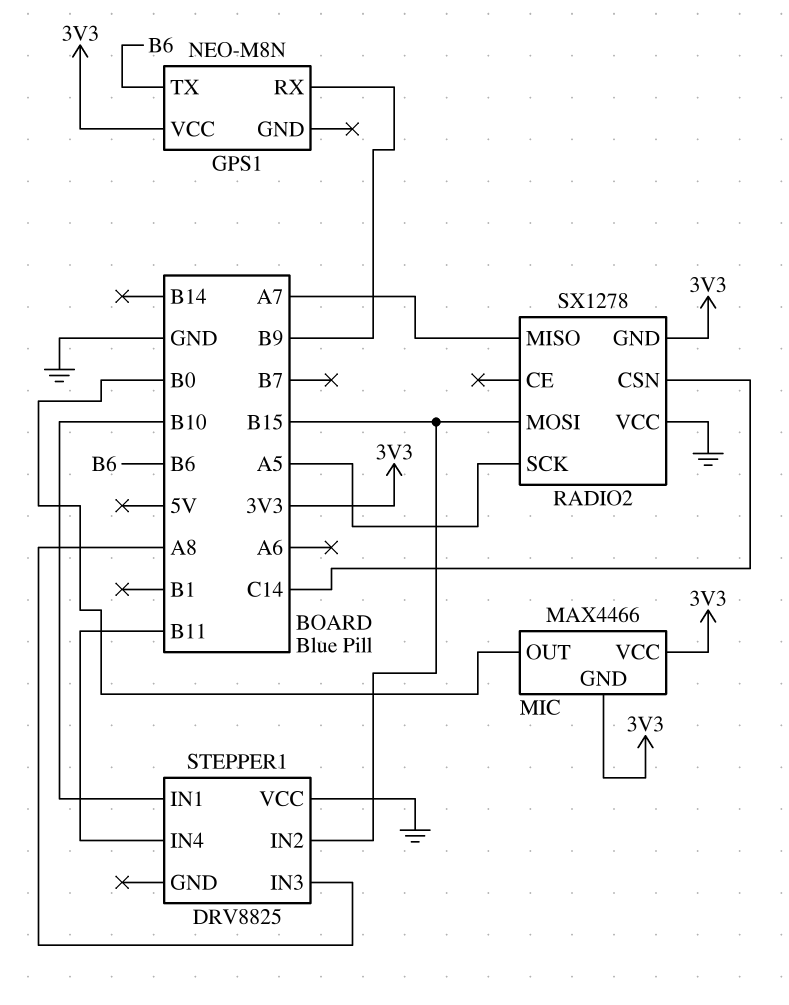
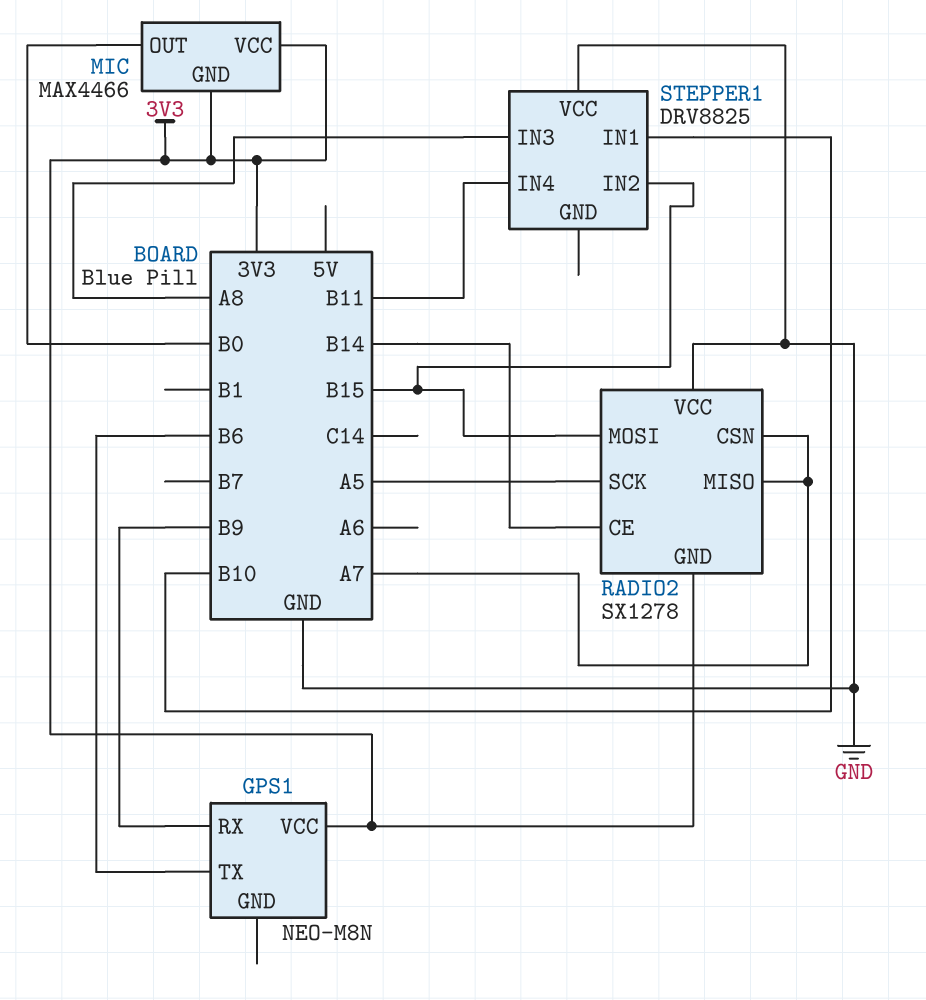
RADIO2 pin CE: none -> B14
RADIO2 pin CSN: C14 -> A7

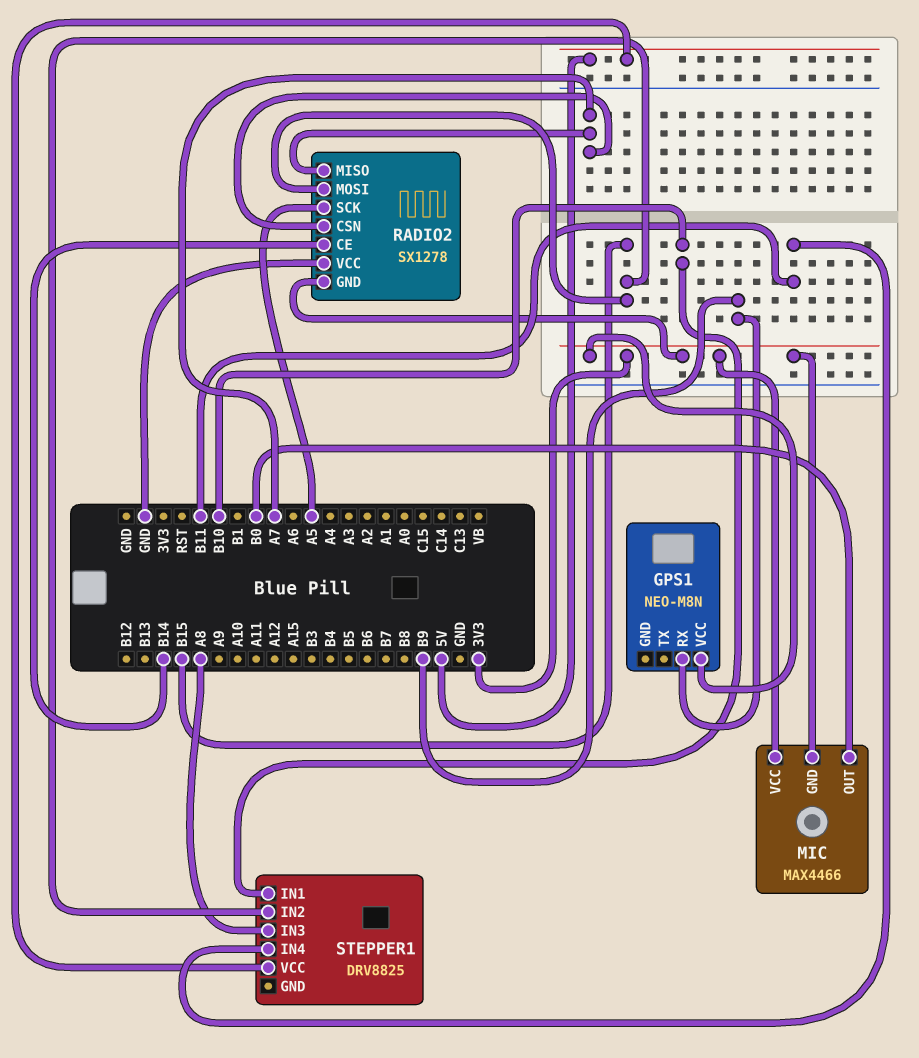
GPS1 pin TX: B6 -> none
STEPPER1 pin VCC: GND -> 5V

